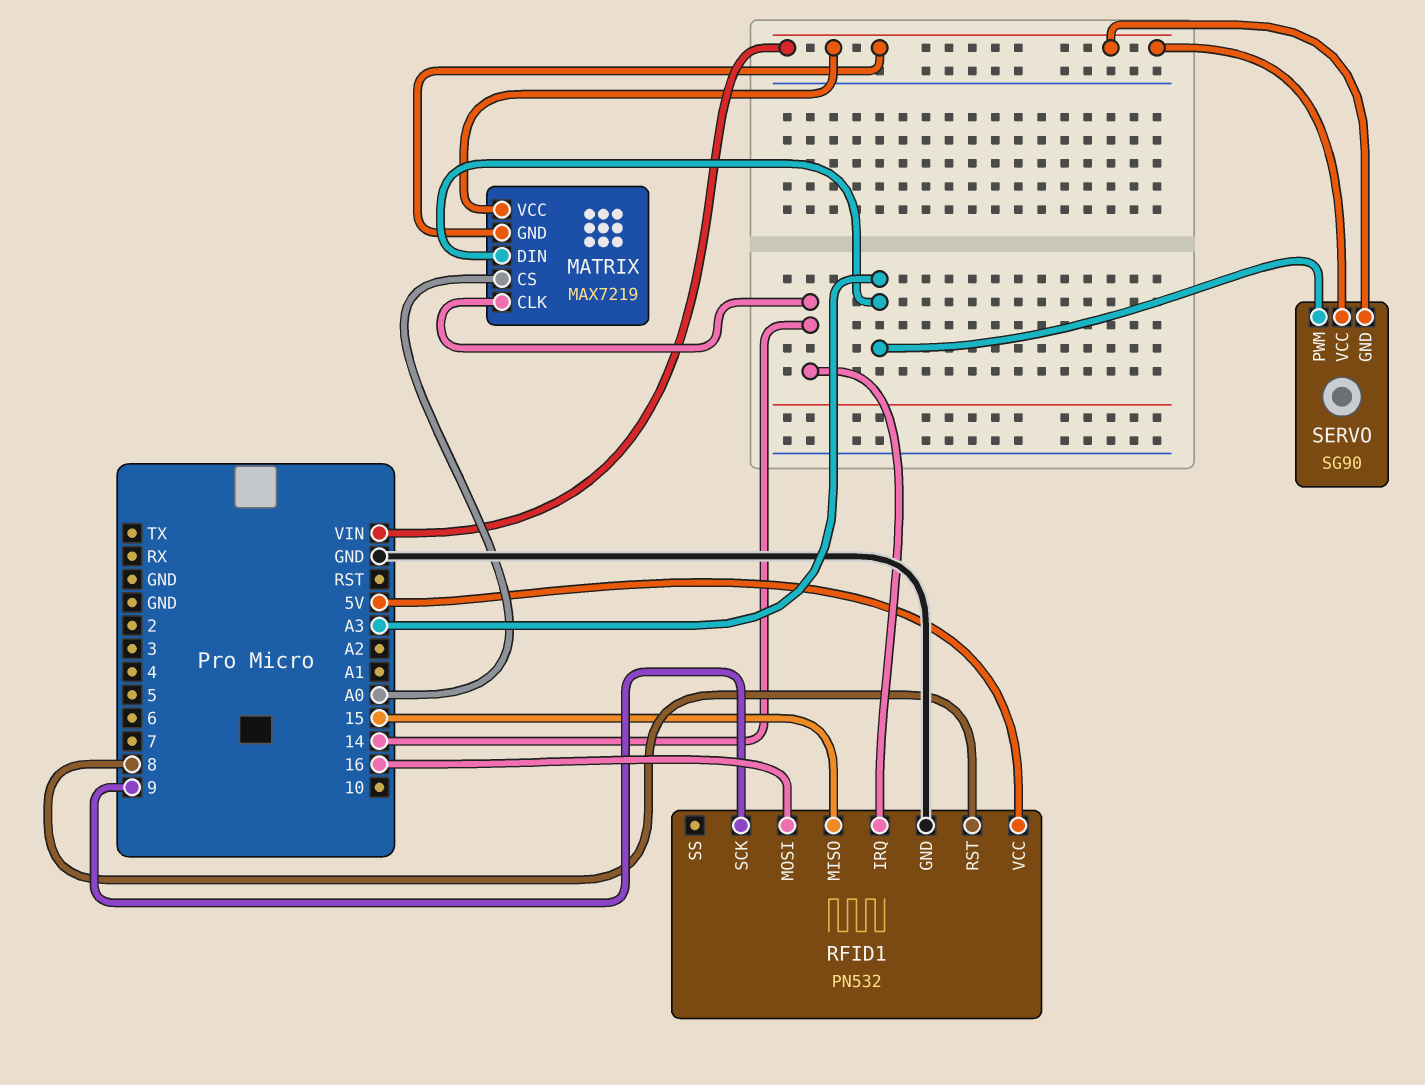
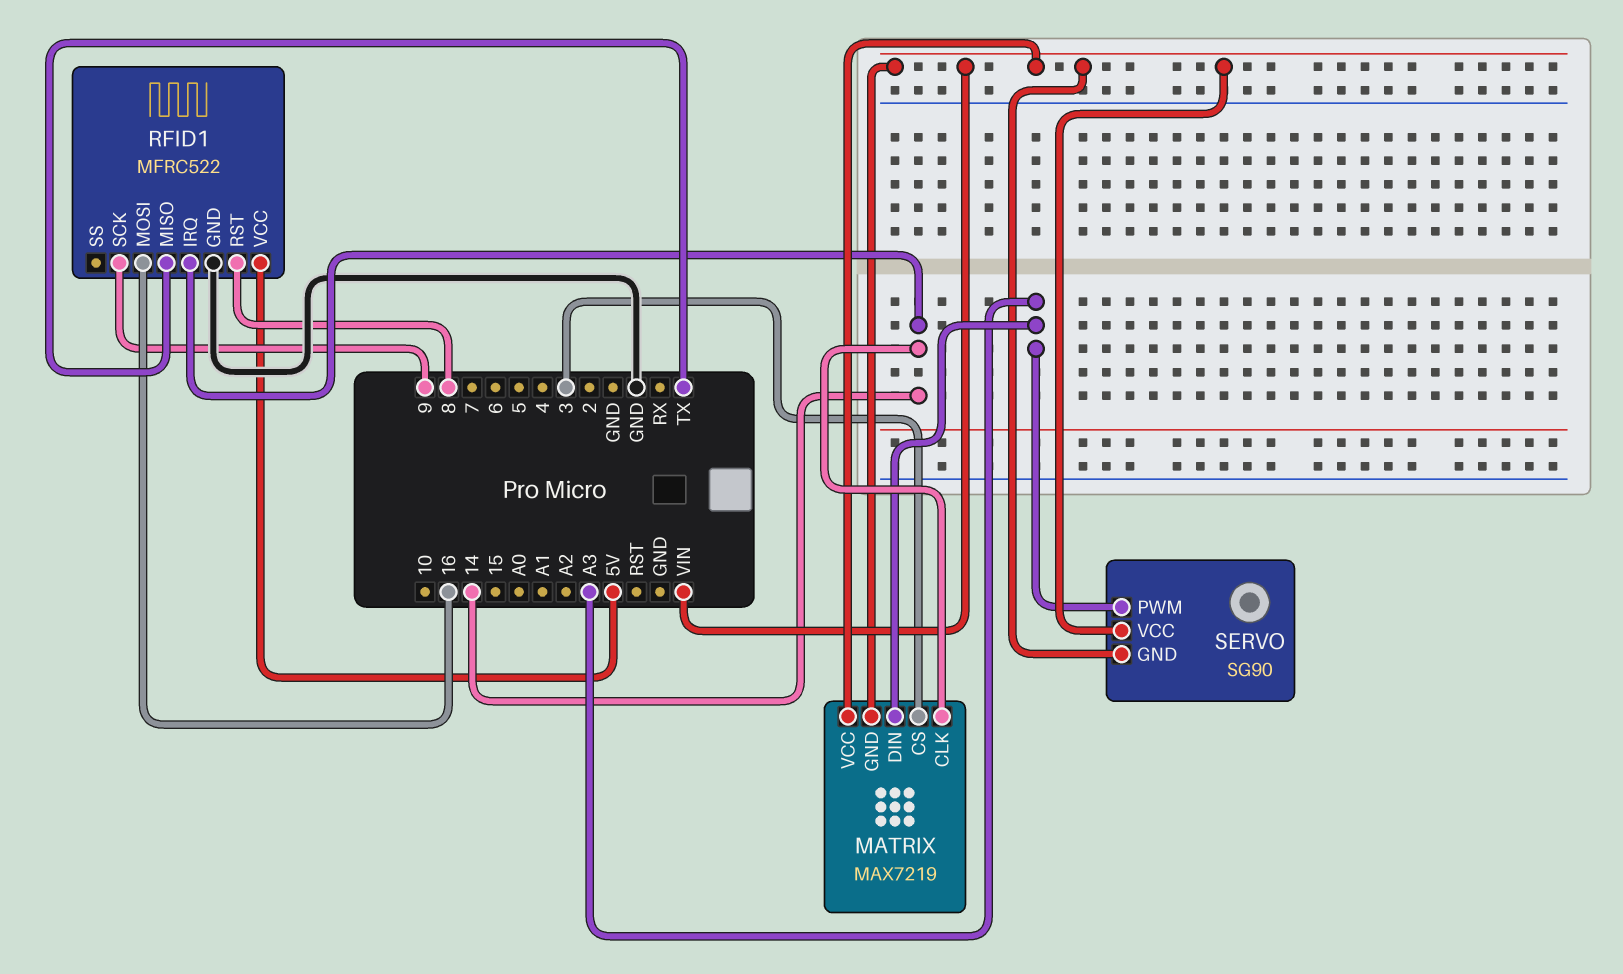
MATRIX pin CS: A0 -> 3
RFID1: PN532 -> MFRC522
RFID1 pin MISO: 15 -> TX

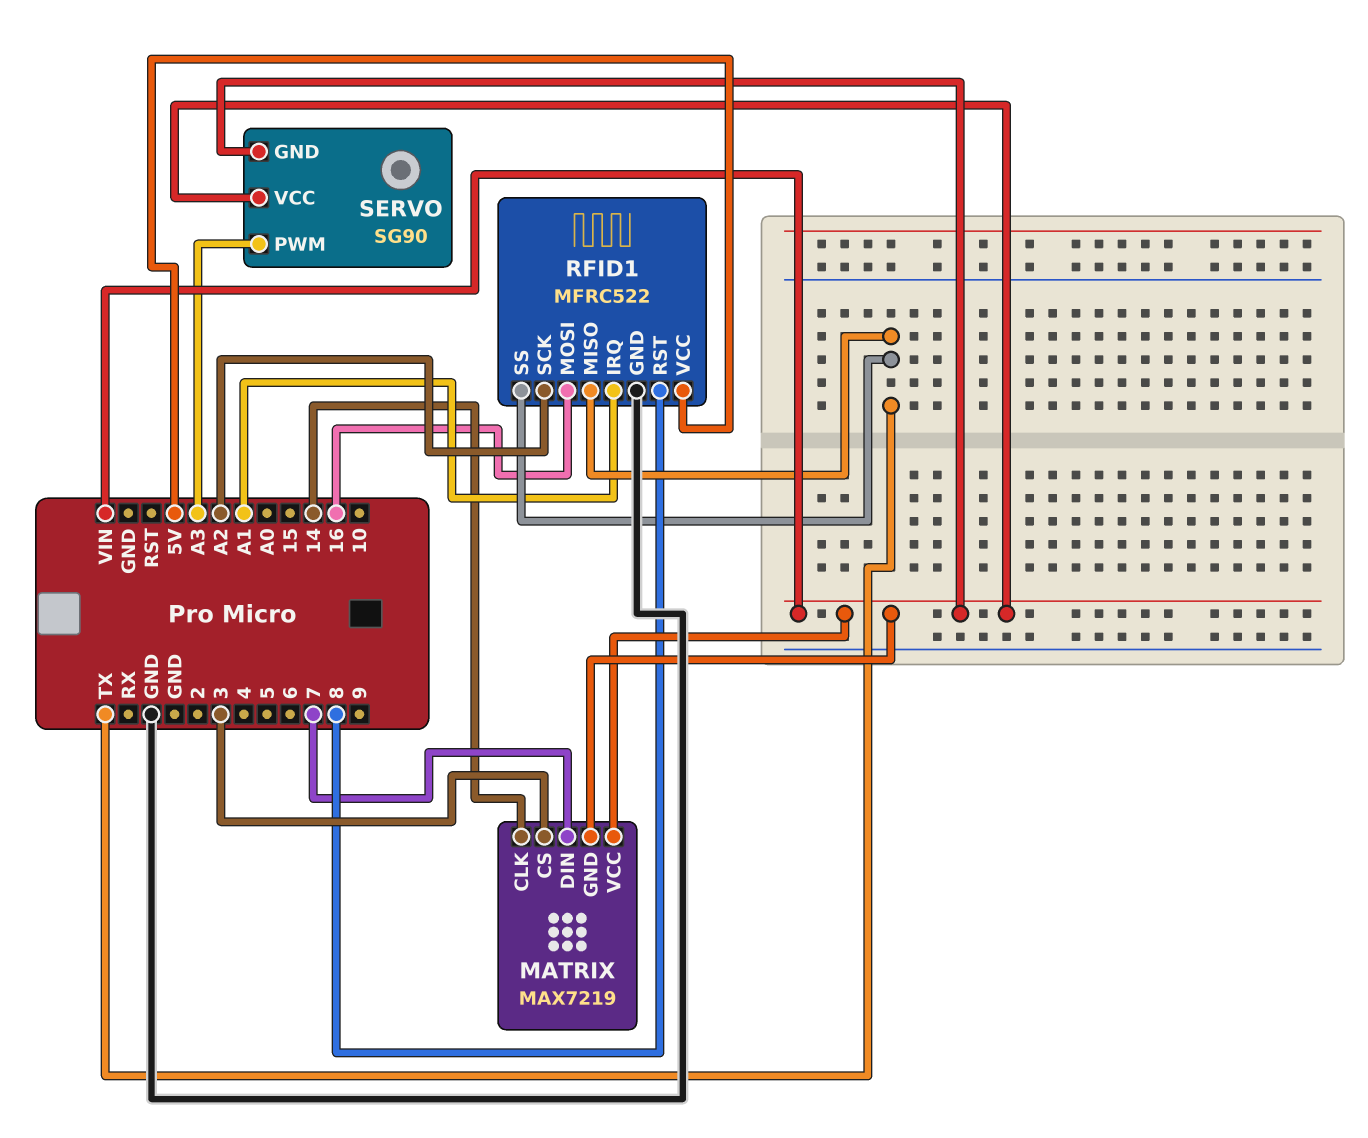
MATRIX pin DIN: A3 -> 7
RFID1 pin IRQ: 14 -> A1
RFID1 pin SCK: 9 -> A2
RFID1 pin SS: none -> TX

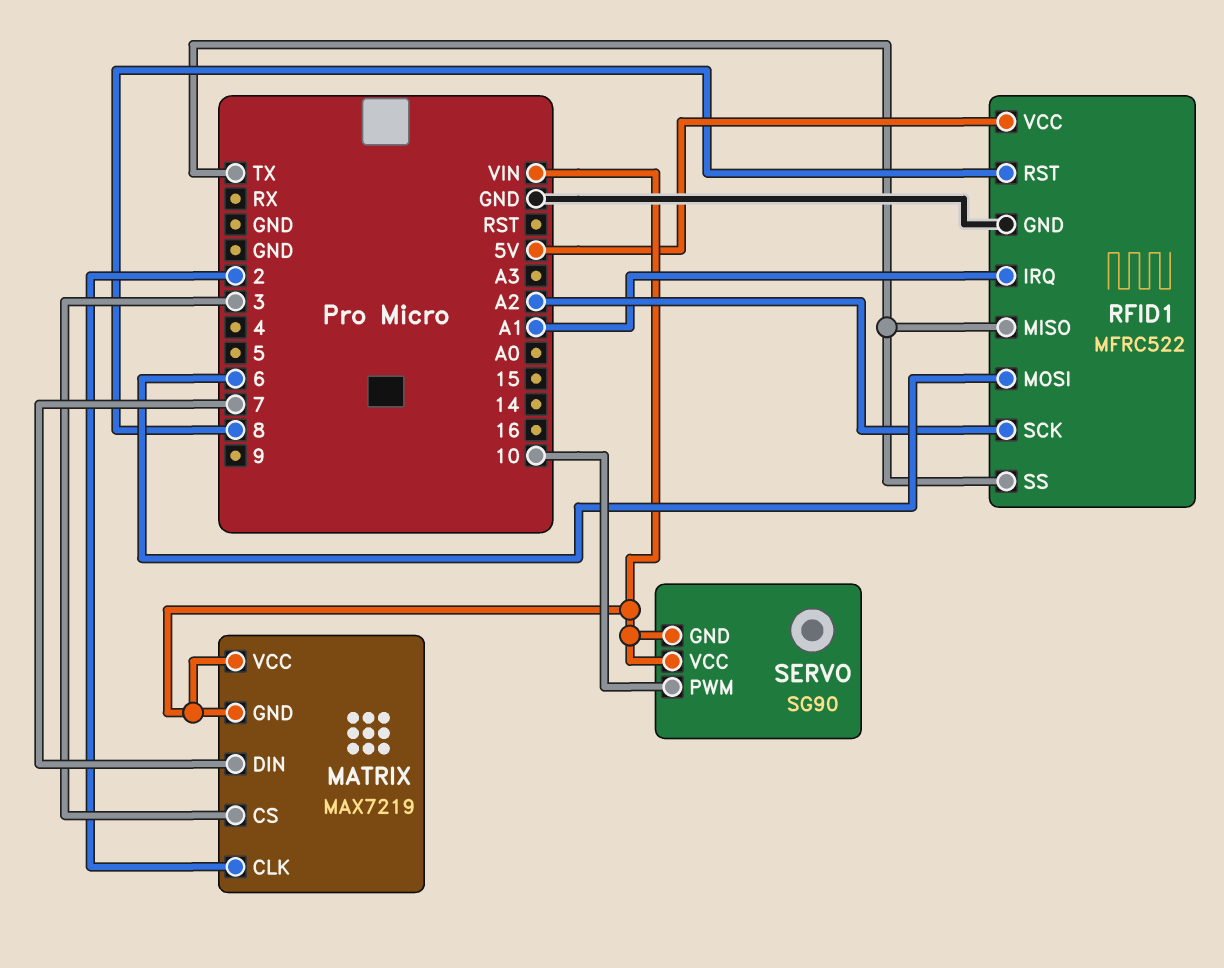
MATRIX pin CLK: 14 -> 2
RFID1 pin MOSI: 16 -> 6
SERVO pin PWM: A3 -> 10

